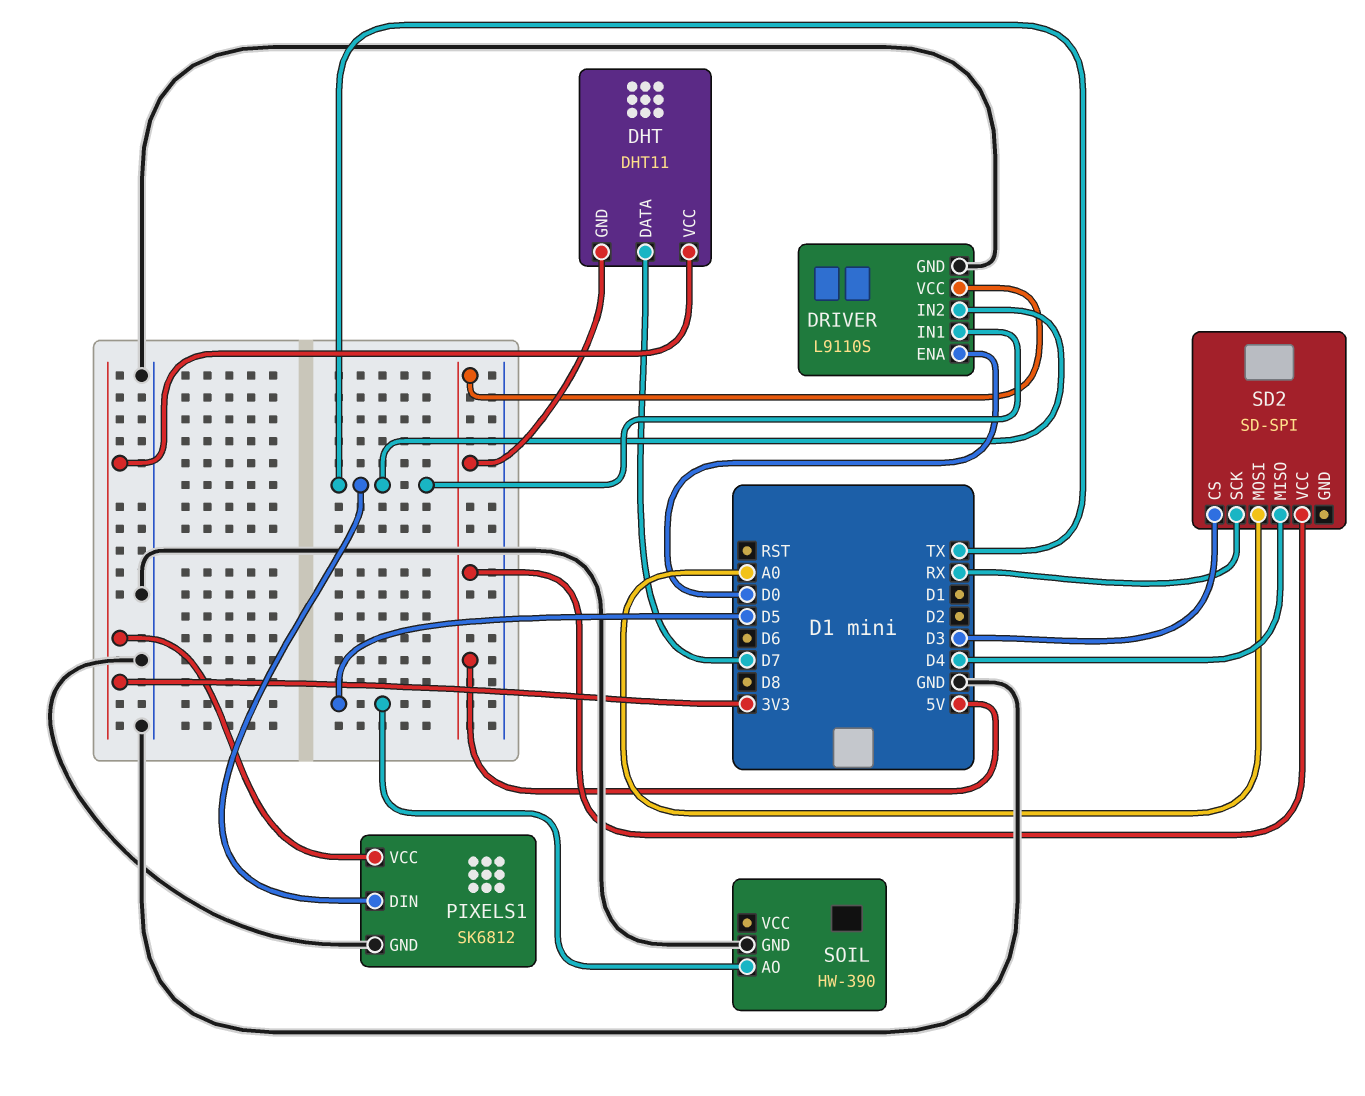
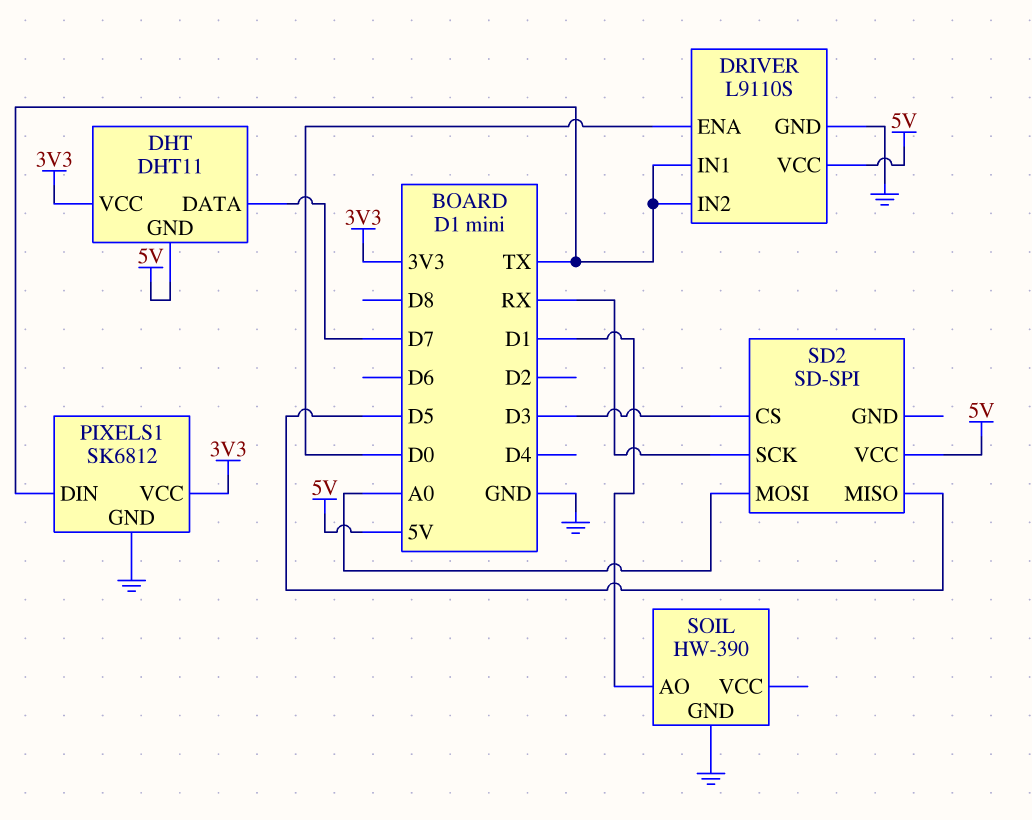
SD2 pin MISO: D4 -> D5
SOIL pin AO: D5 -> D1

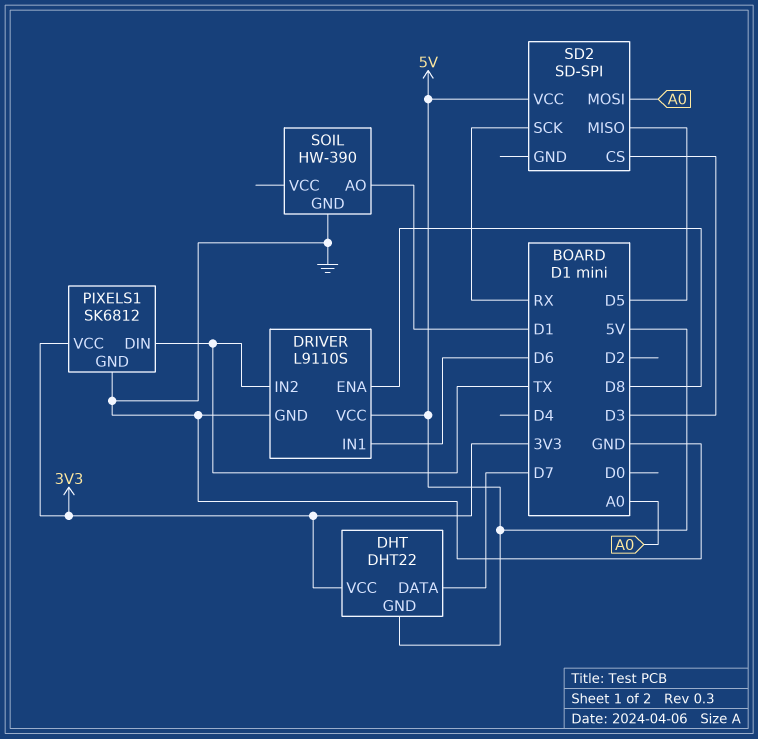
DHT: DHT11 -> DHT22
DRIVER pin ENA: D0 -> D8
DRIVER pin IN1: TX -> D6

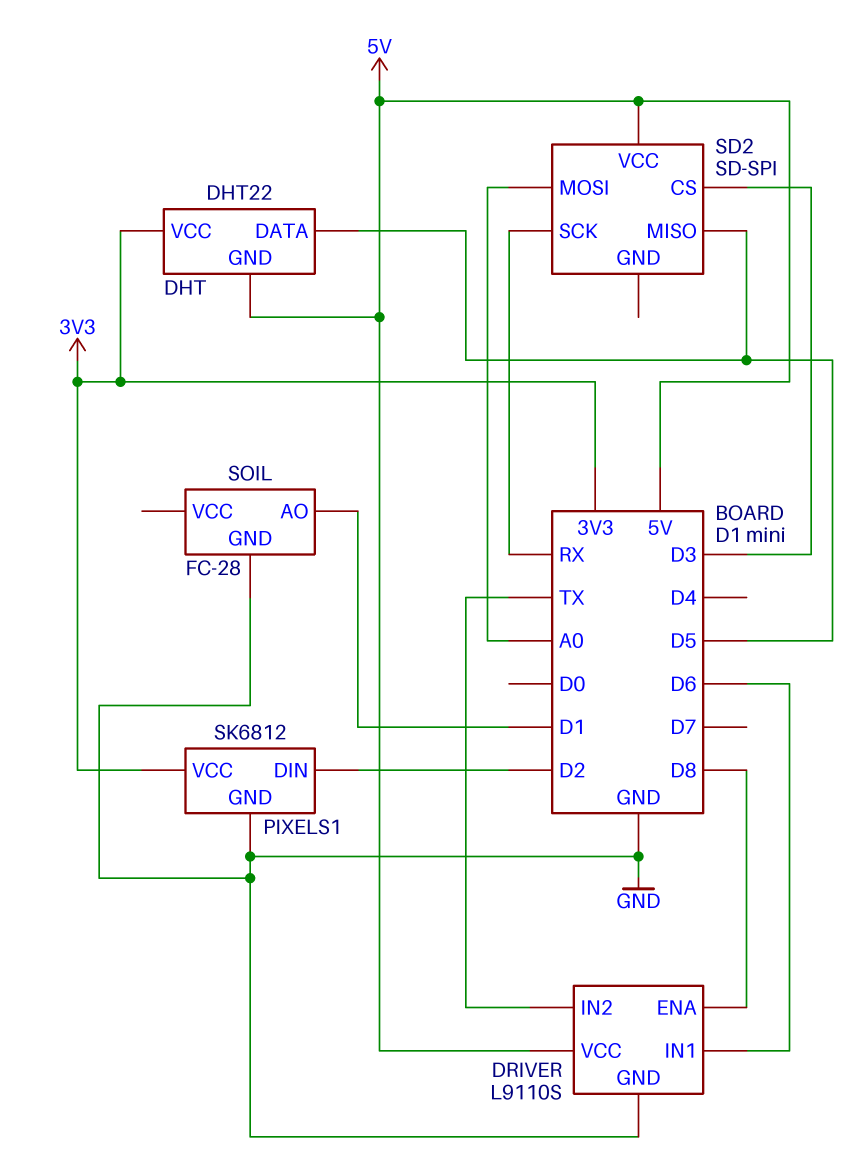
DHT pin DATA: D7 -> D5
PIXELS1 pin DIN: TX -> D2
SOIL: HW-390 -> FC-28

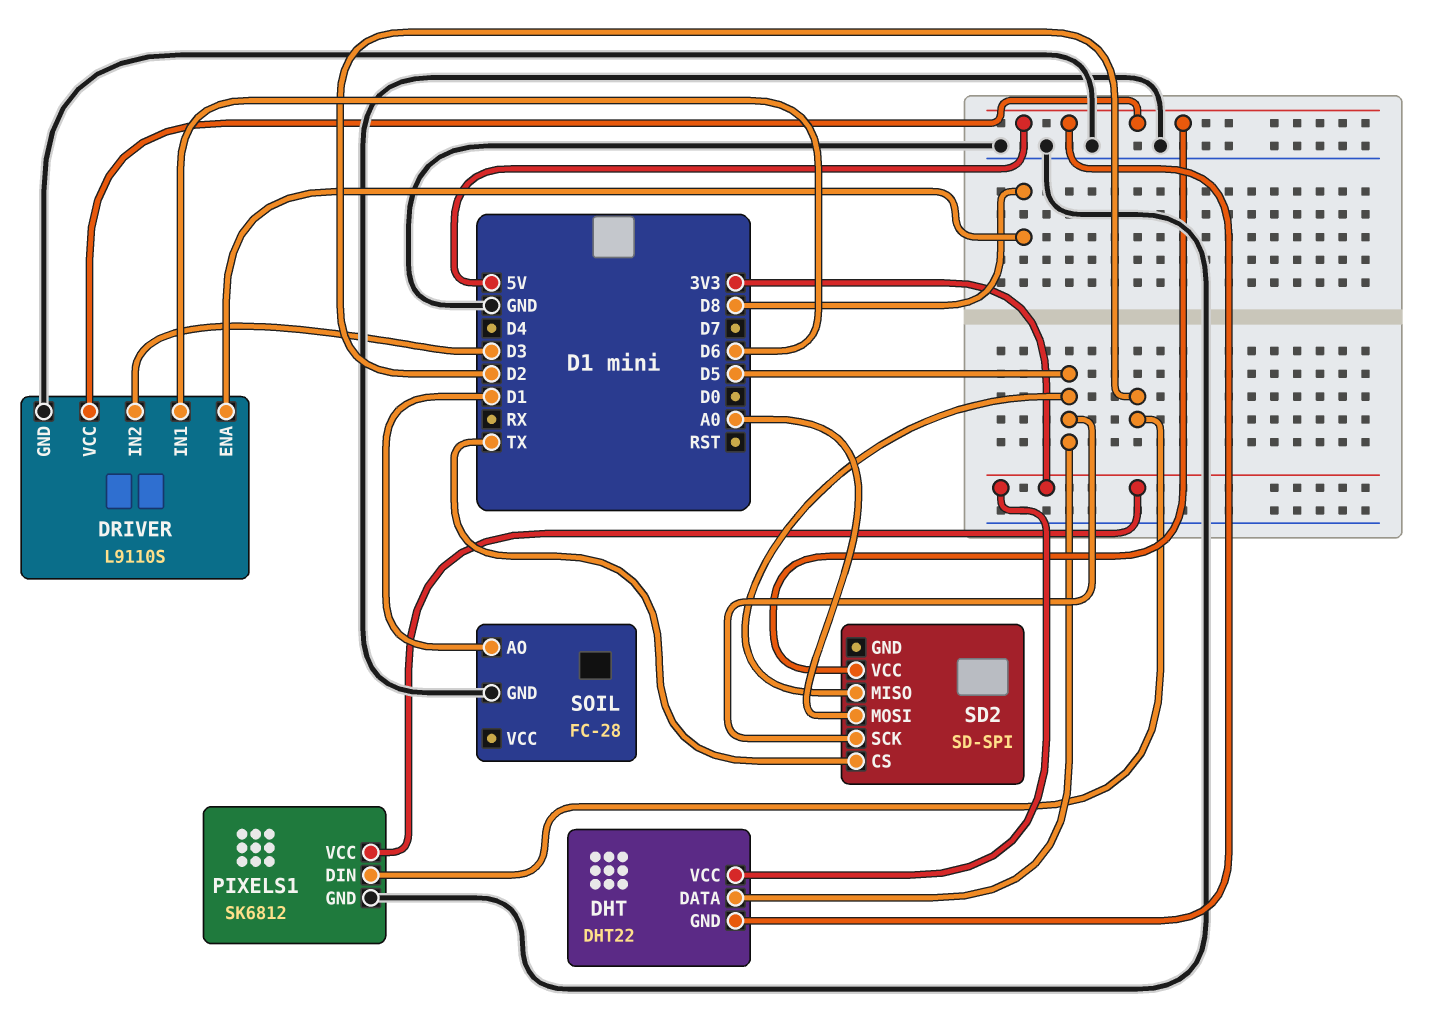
DRIVER pin IN2: TX -> D3
SD2 pin CS: D3 -> TX
SD2 pin SCK: RX -> D5

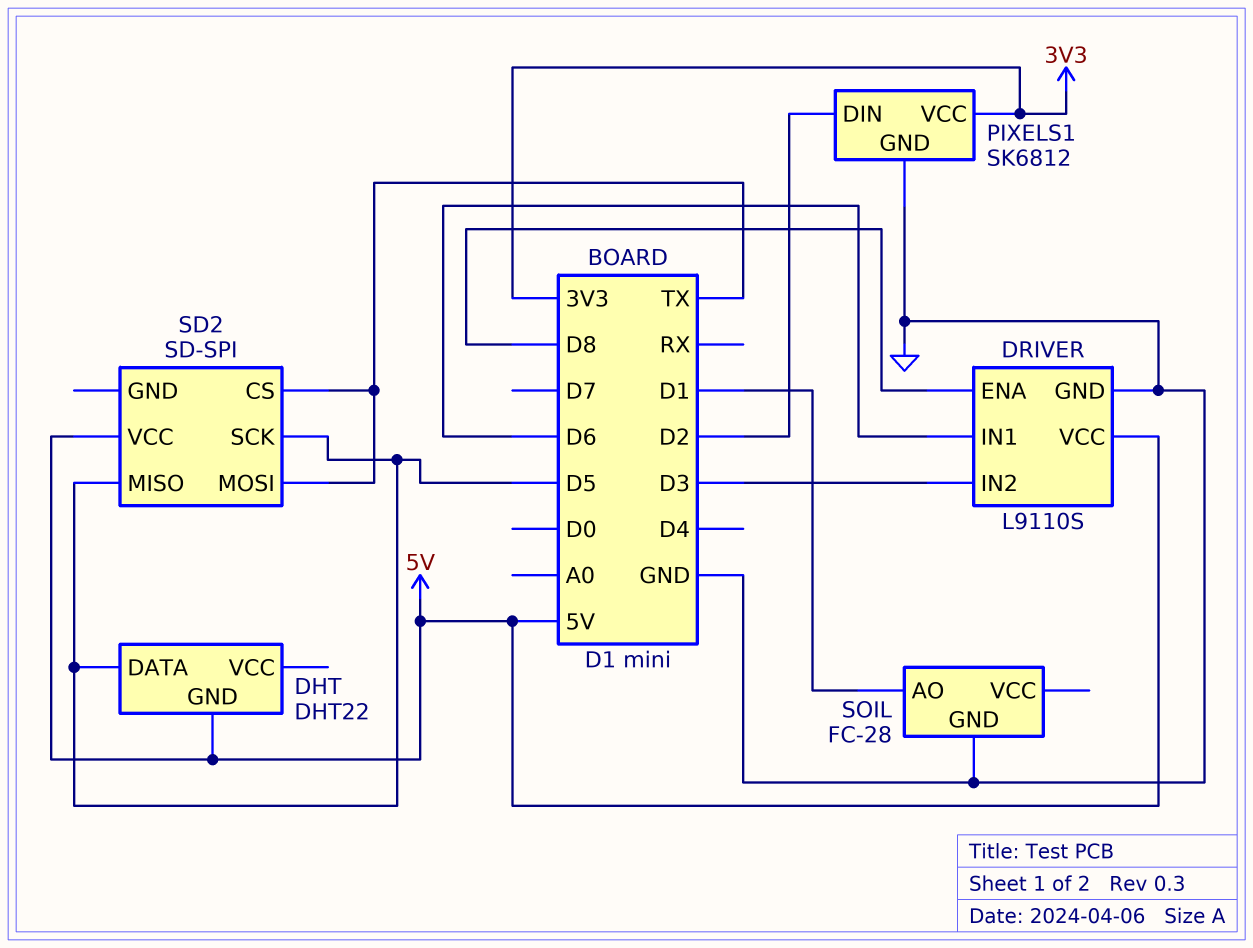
DHT pin VCC: 3V3 -> none
SD2 pin MOSI: A0 -> TX

